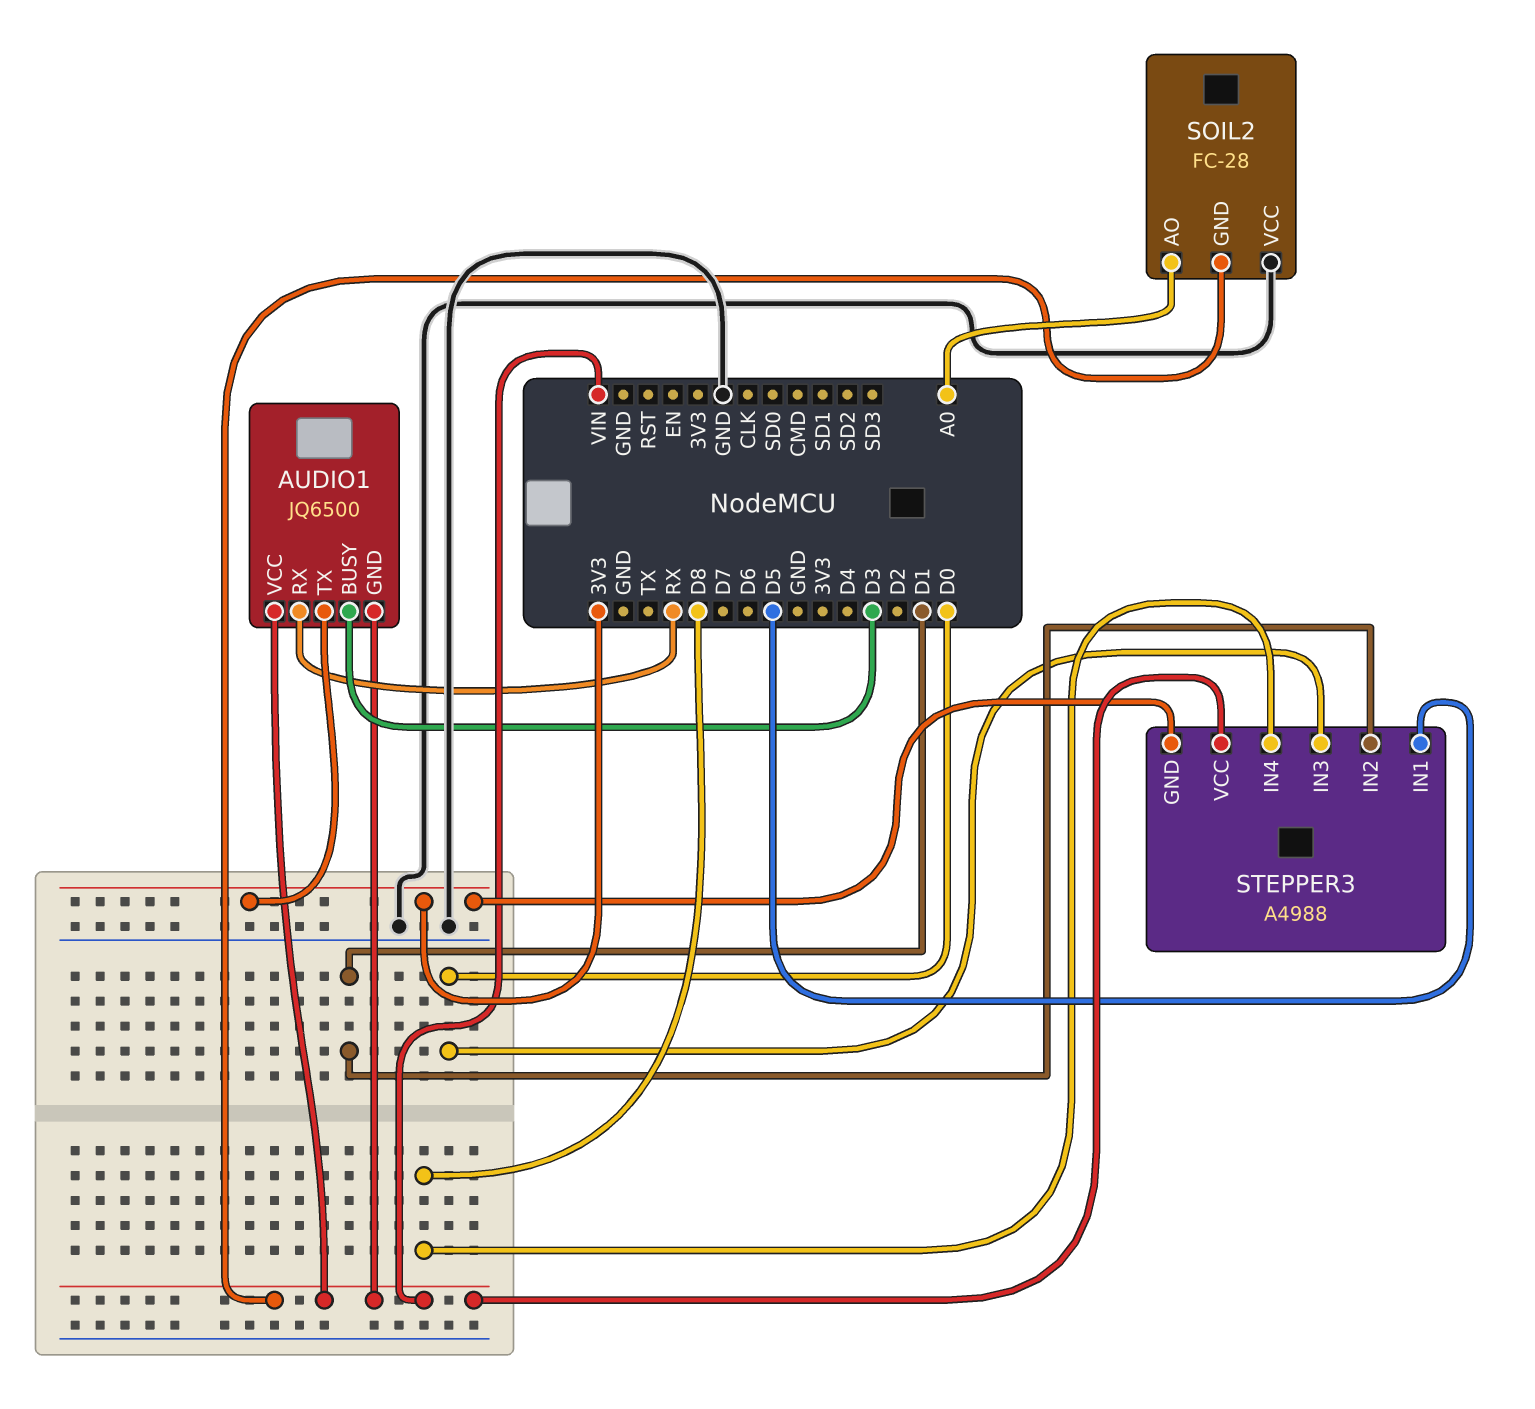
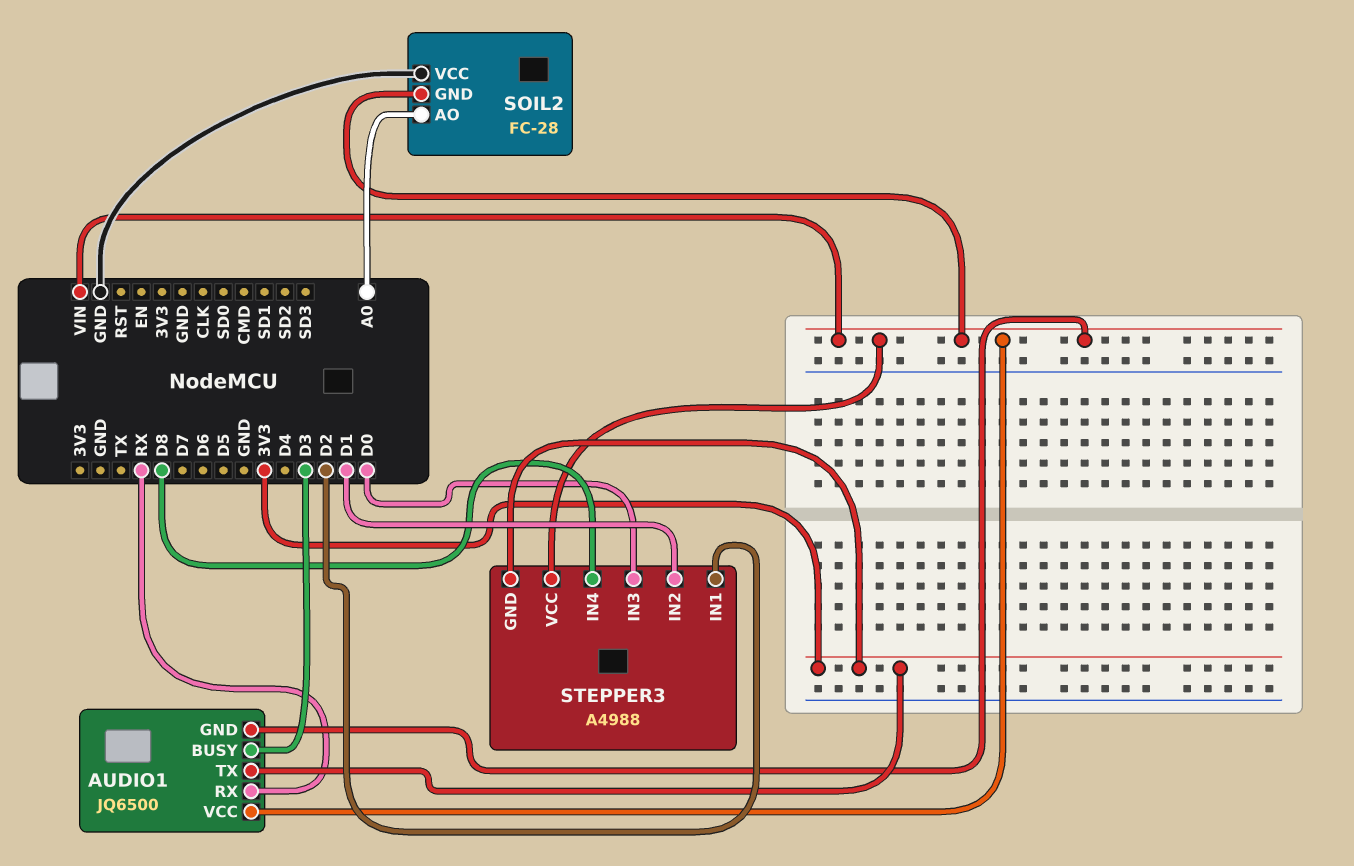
STEPPER3 pin IN1: D5 -> D2

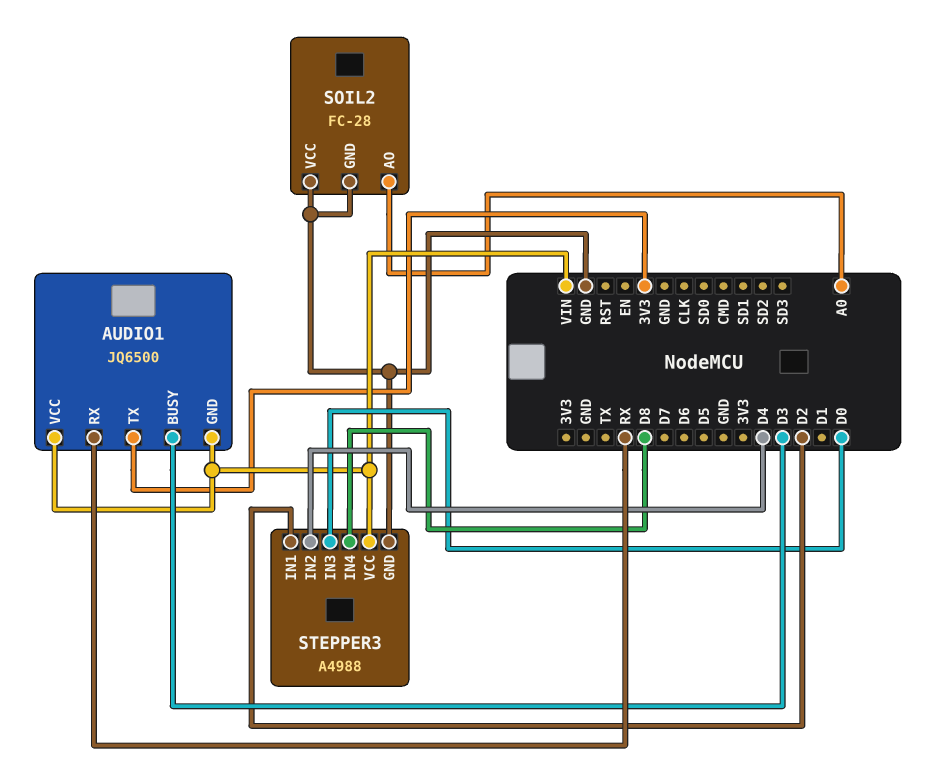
SOIL2 pin GND: VIN -> GND
STEPPER3 pin GND: 3V3 -> GND
STEPPER3 pin IN2: D1 -> D4

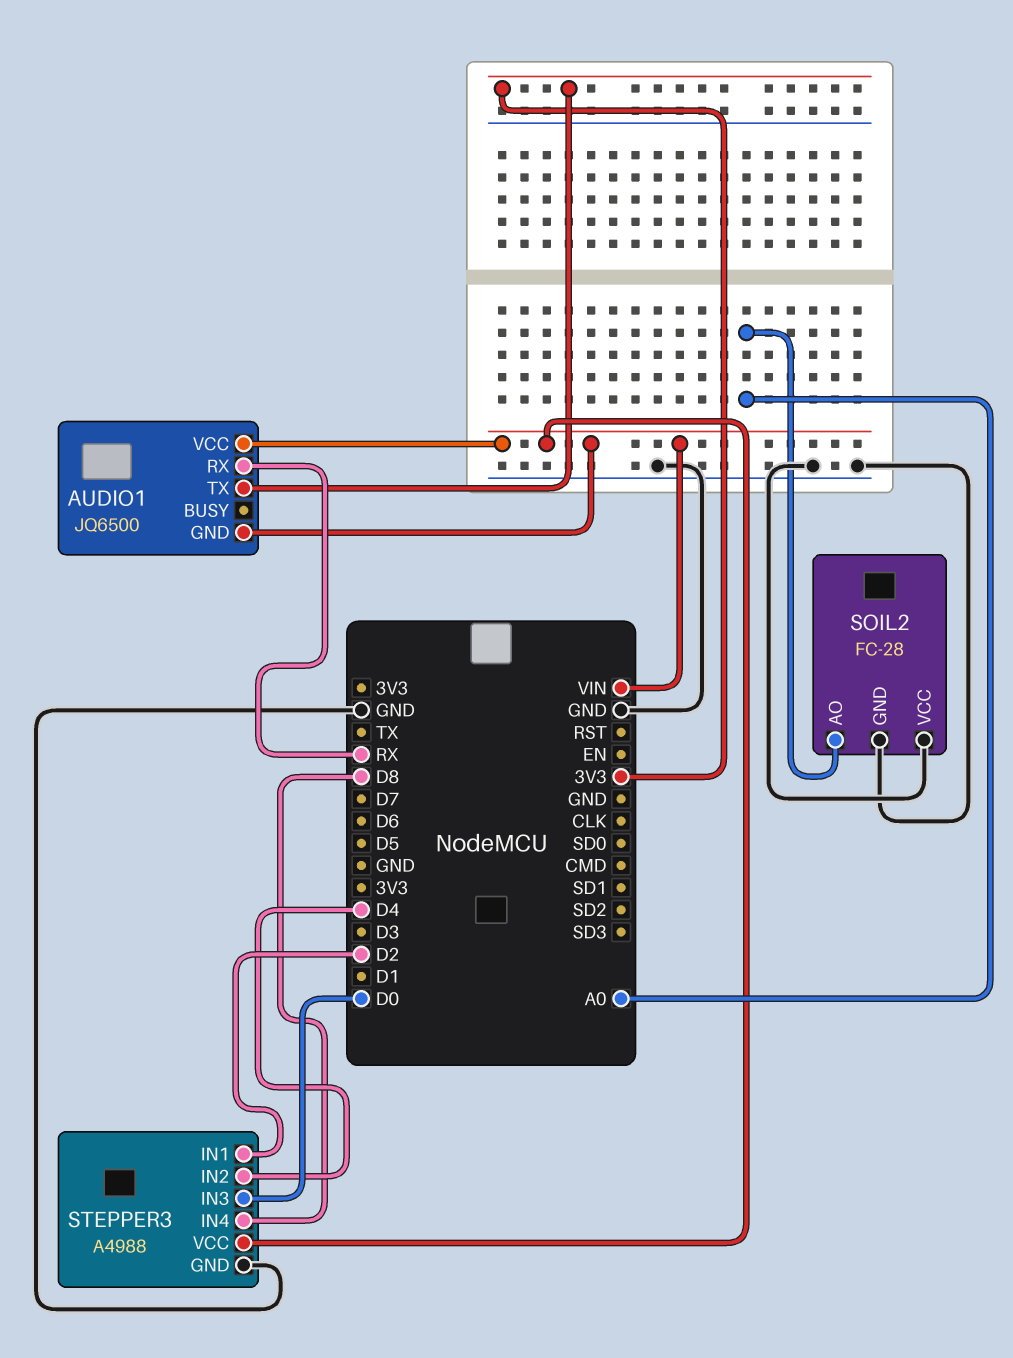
AUDIO1 pin BUSY: D3 -> none

